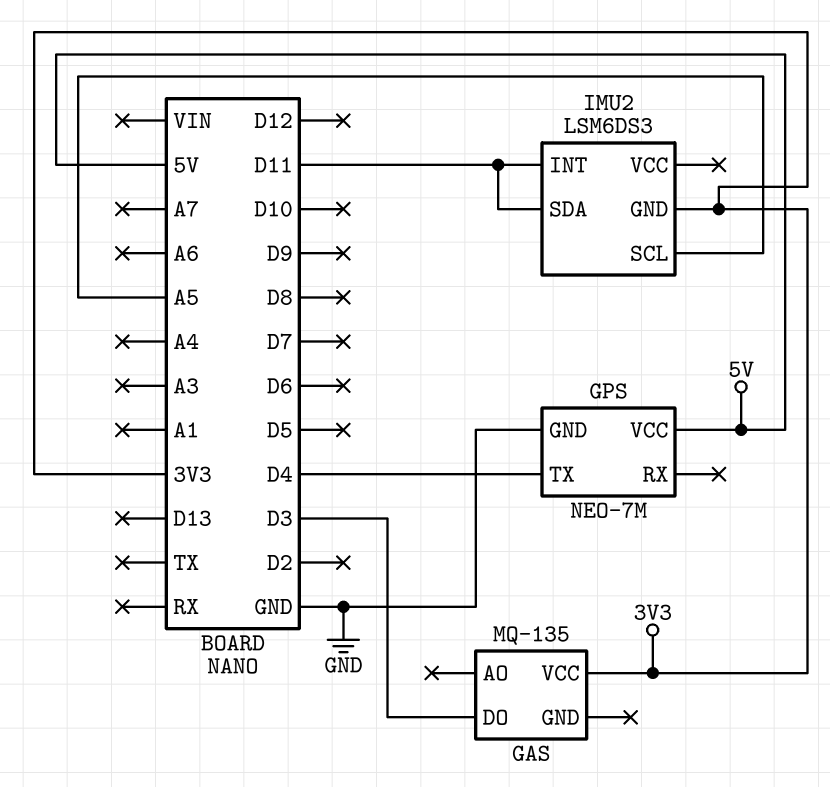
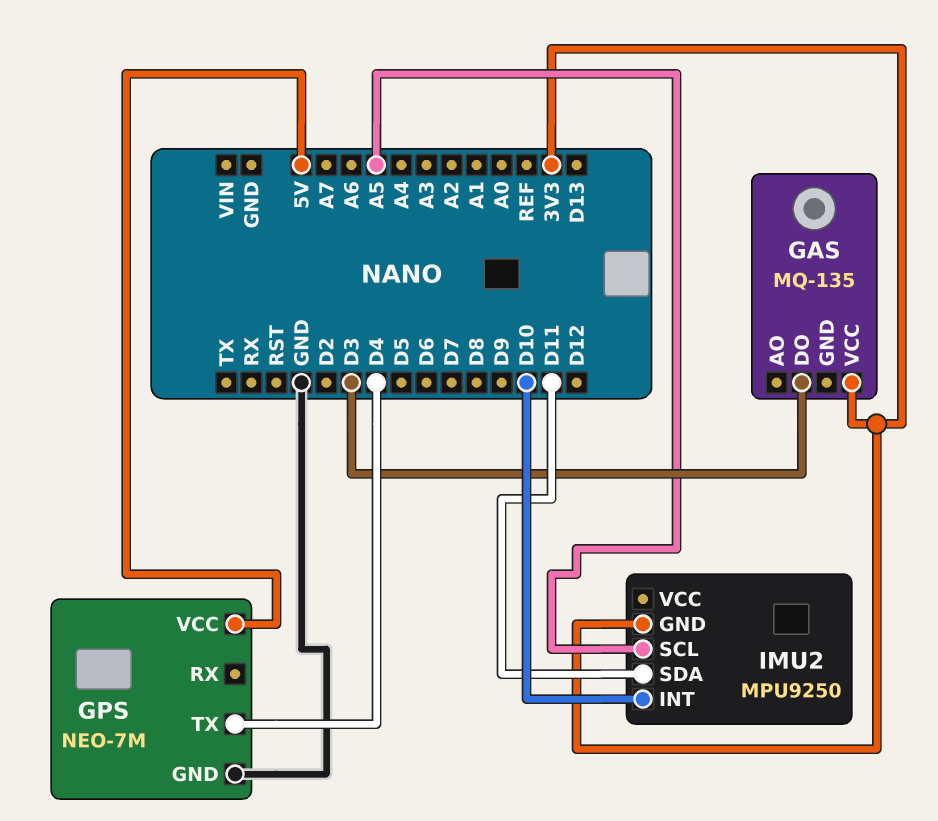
IMU2: LSM6DS3 -> MPU9250
IMU2 pin INT: D11 -> D10

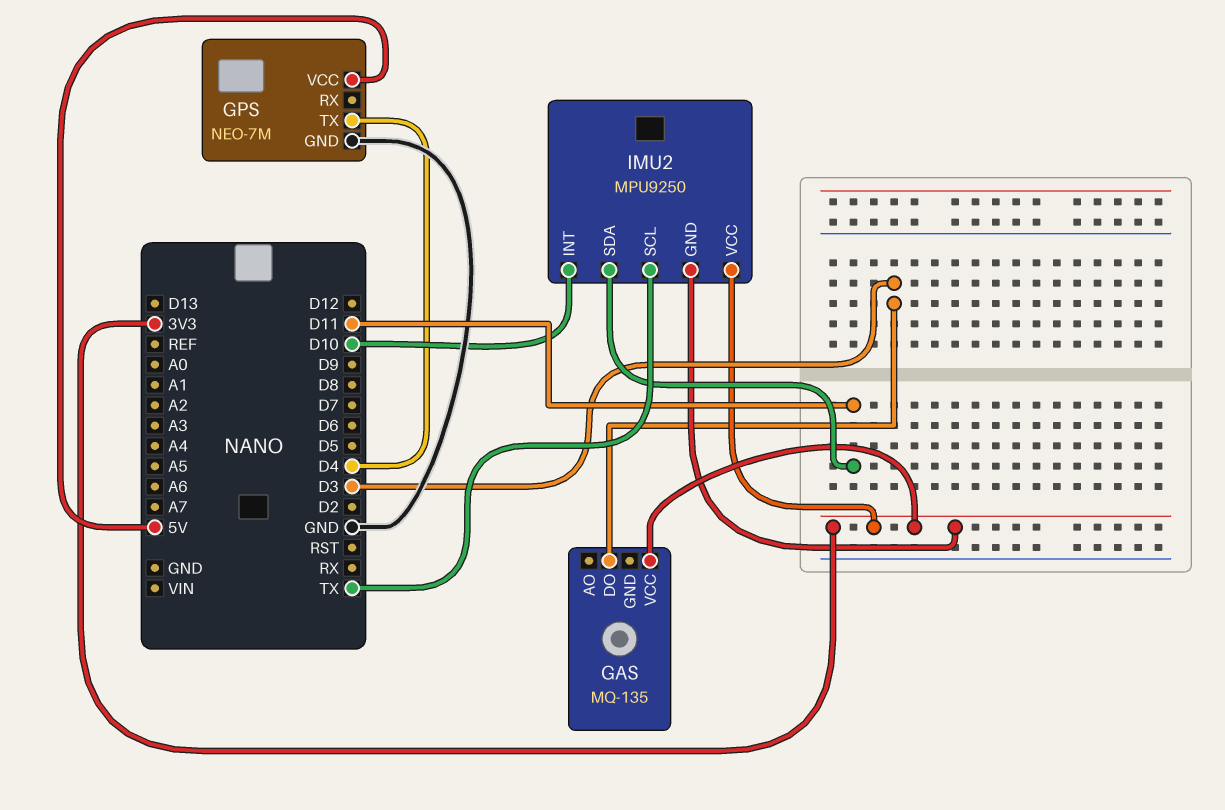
IMU2 pin SCL: A5 -> TX
IMU2 pin VCC: none -> 3V3

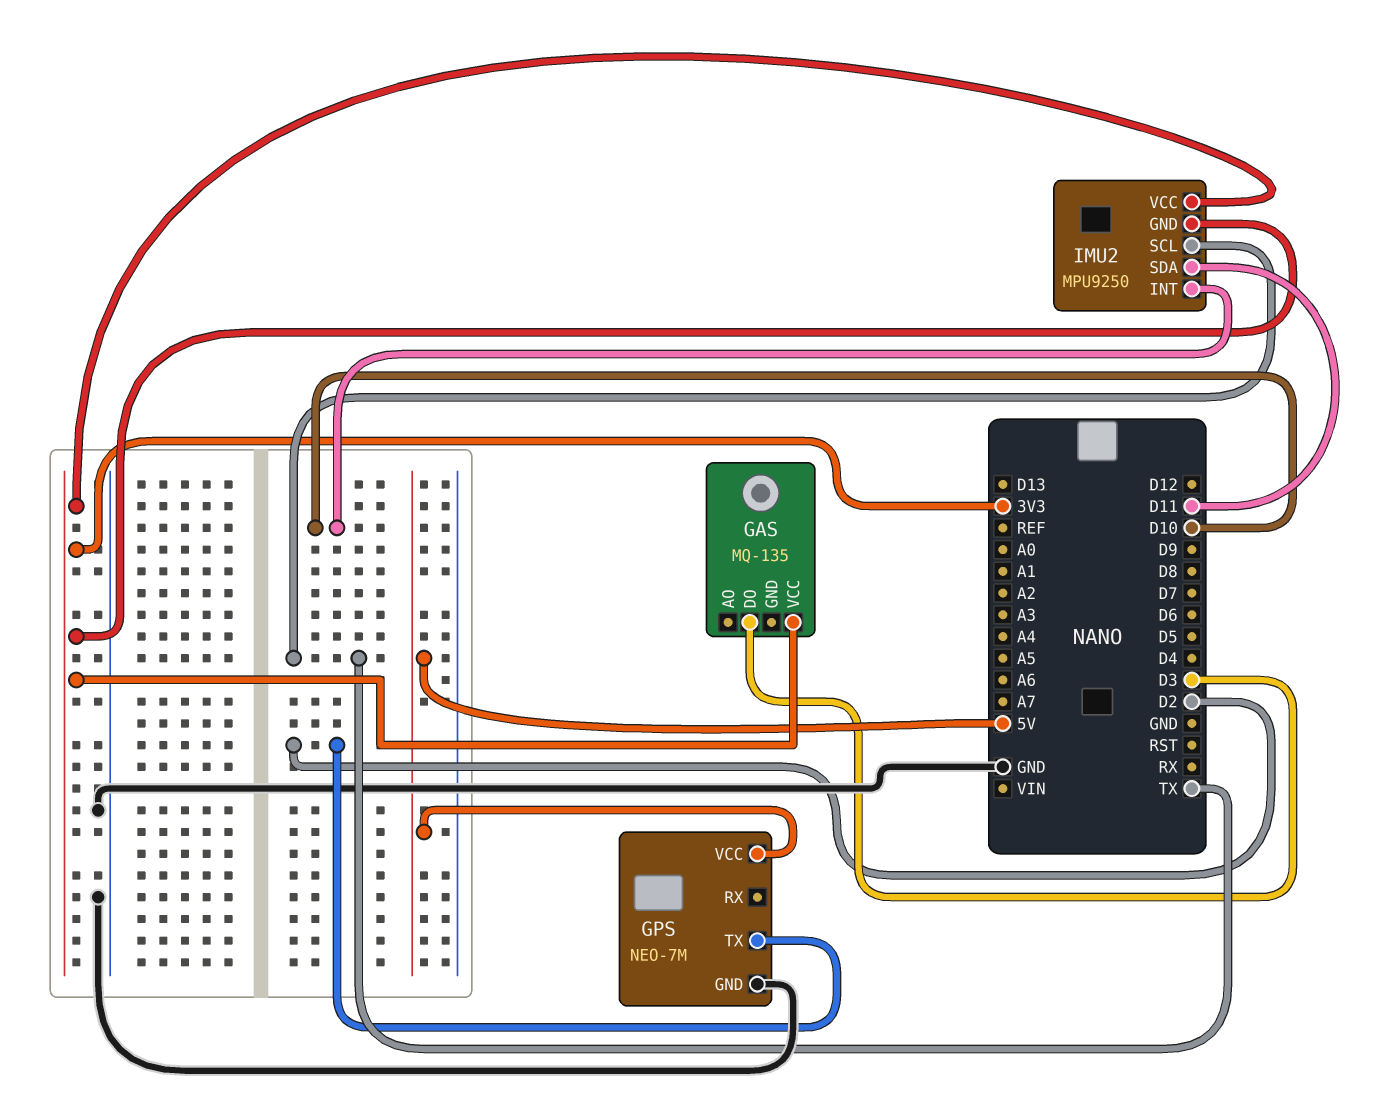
GPS pin TX: D4 -> D2

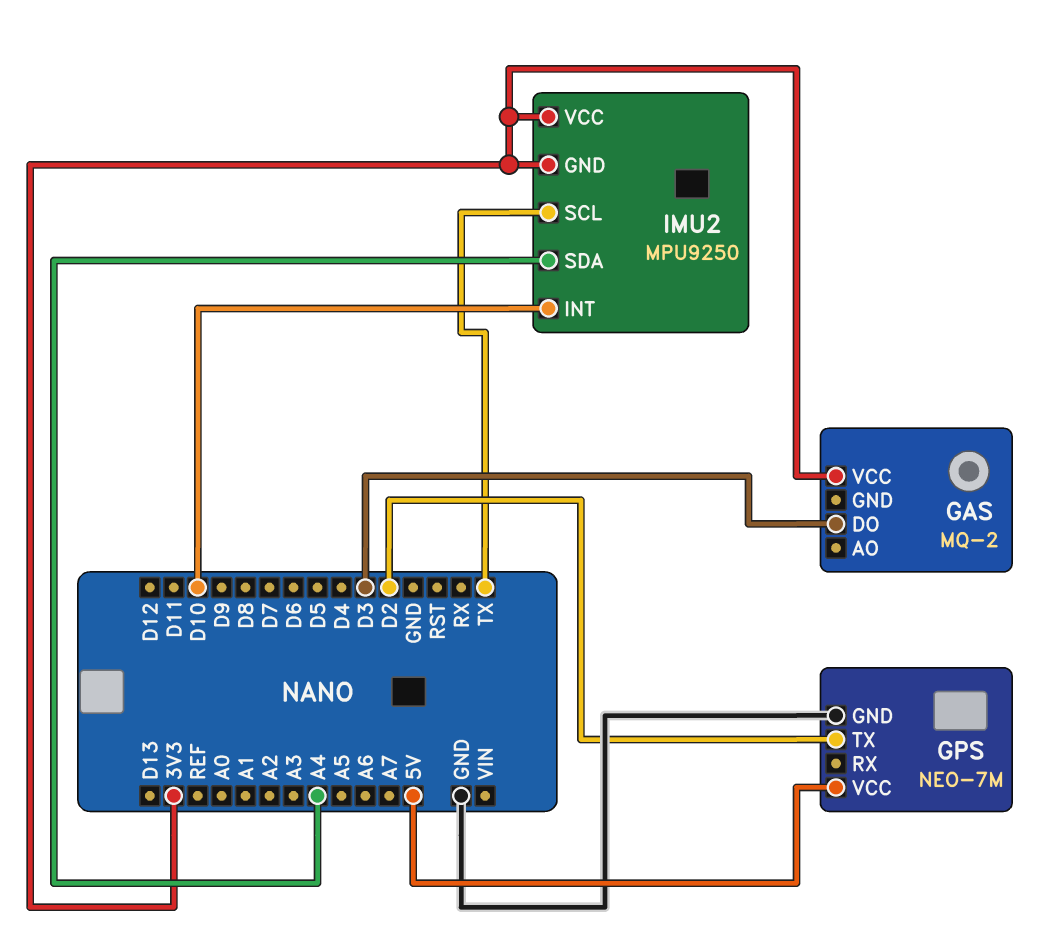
GAS: MQ-135 -> MQ-2
IMU2 pin SDA: D11 -> A4

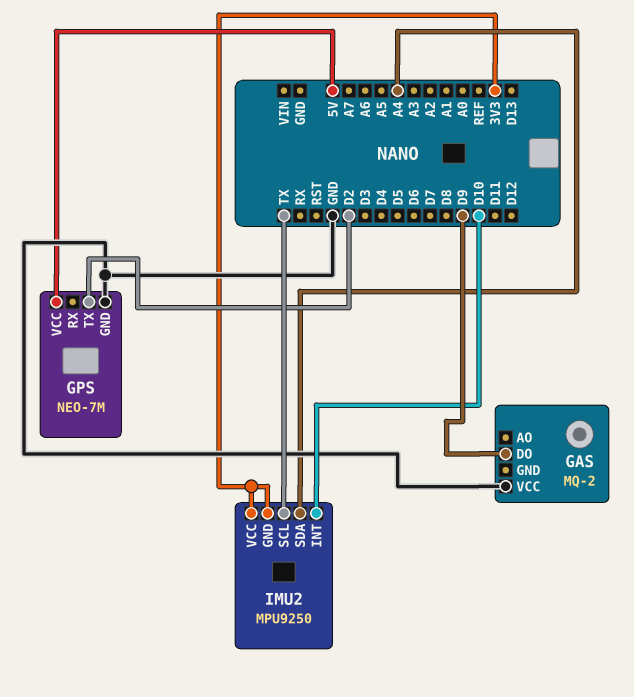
GAS pin DO: D3 -> D9
GAS pin VCC: 3V3 -> GND

